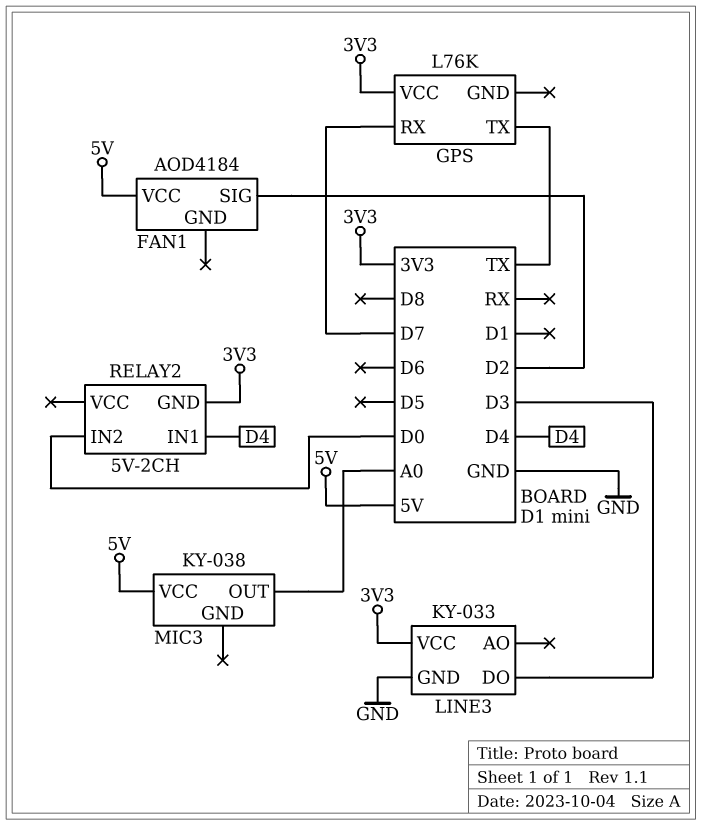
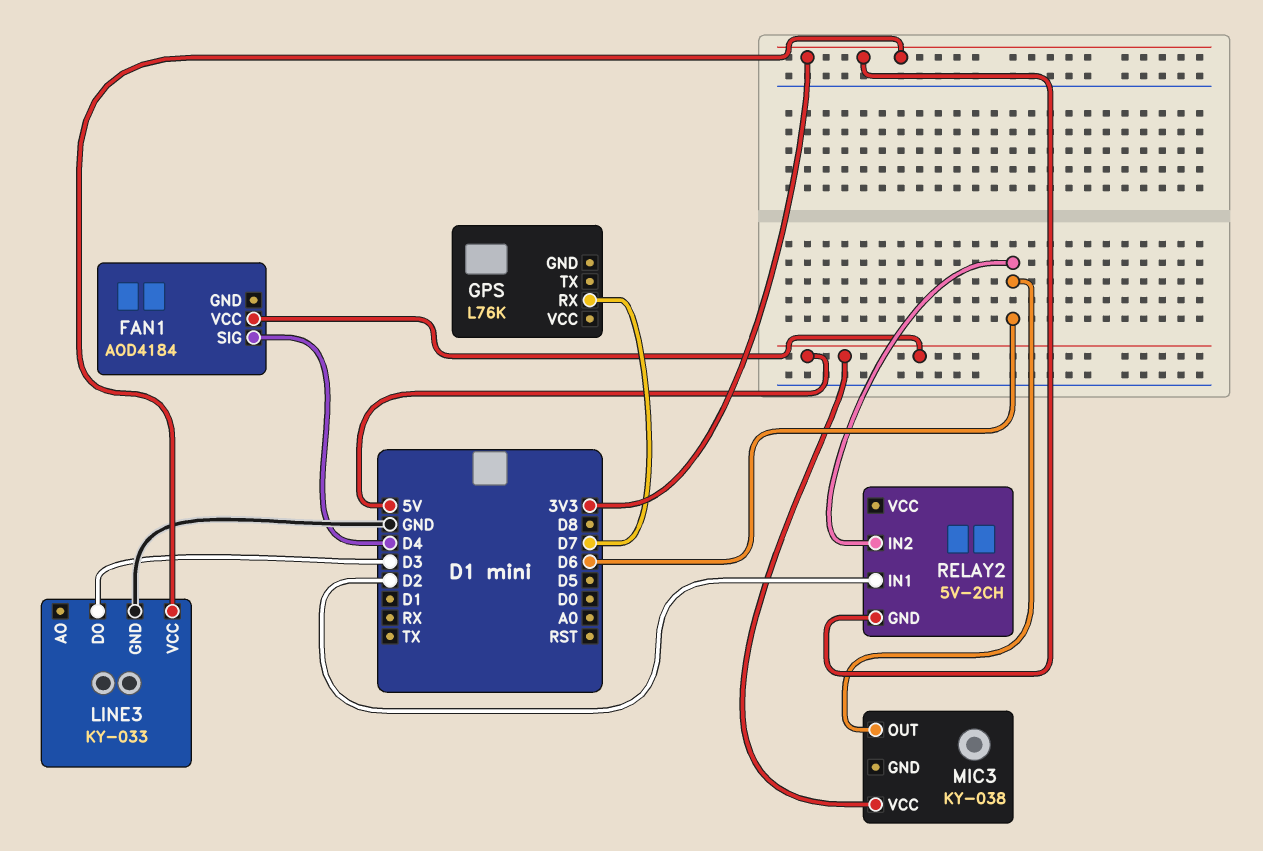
FAN1 pin SIG: D2 -> D4
GPS pin TX: TX -> none
GPS pin VCC: 3V3 -> none
MIC3 pin OUT: A0 -> D6
RELAY2 pin IN1: D4 -> D2
RELAY2 pin IN2: D0 -> D6

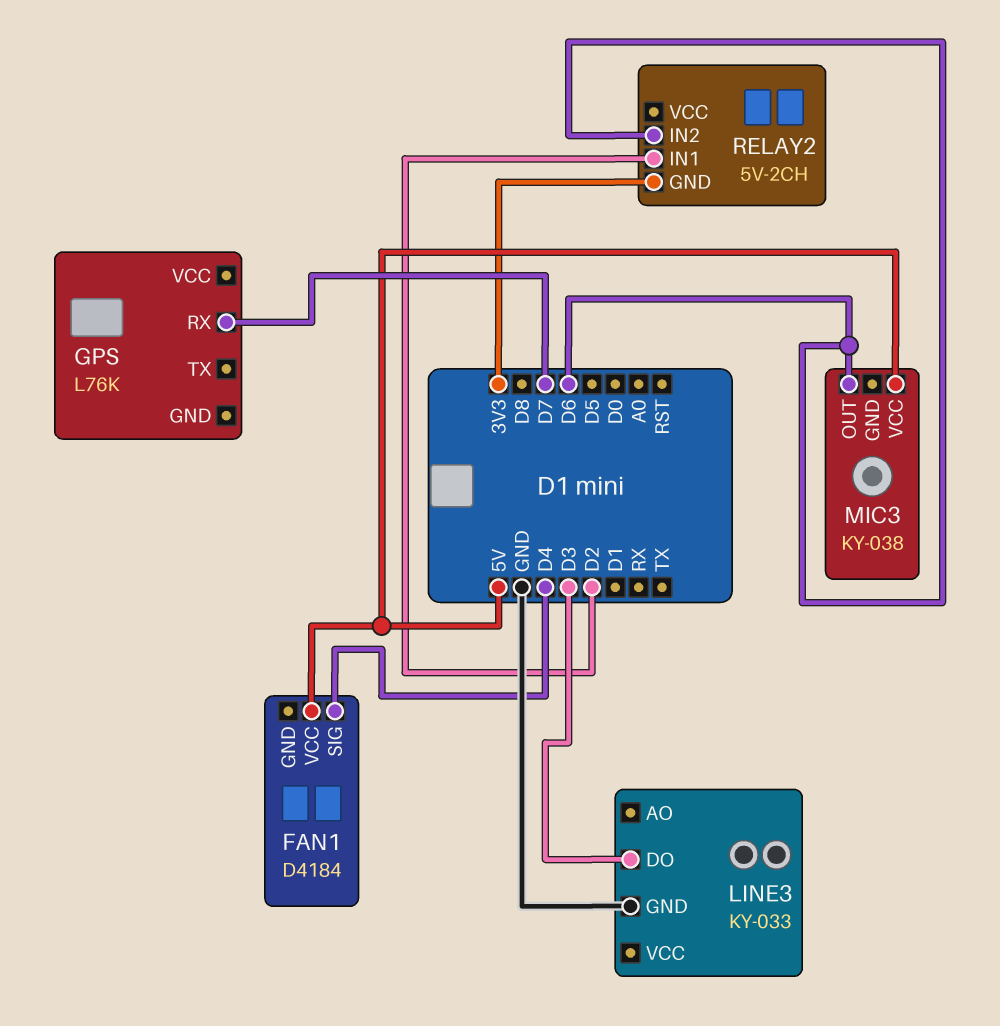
FAN1: AOD4184 -> D4184
LINE3 pin VCC: 3V3 -> none

